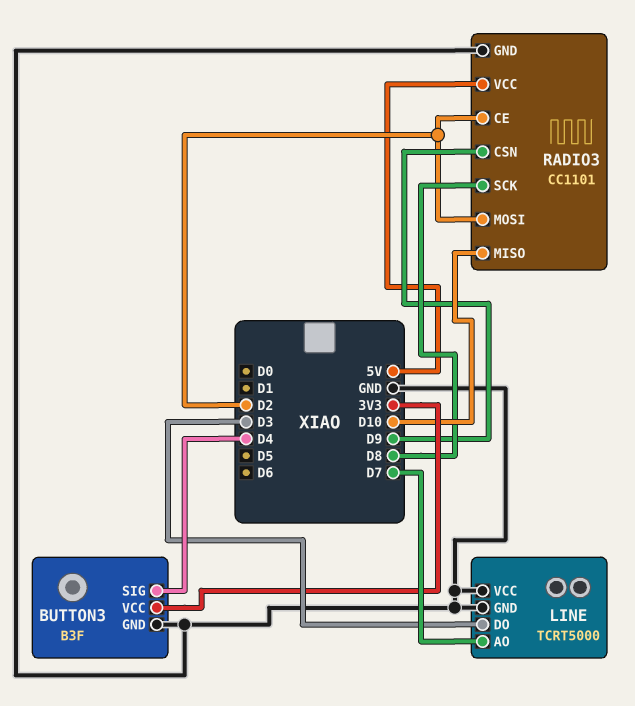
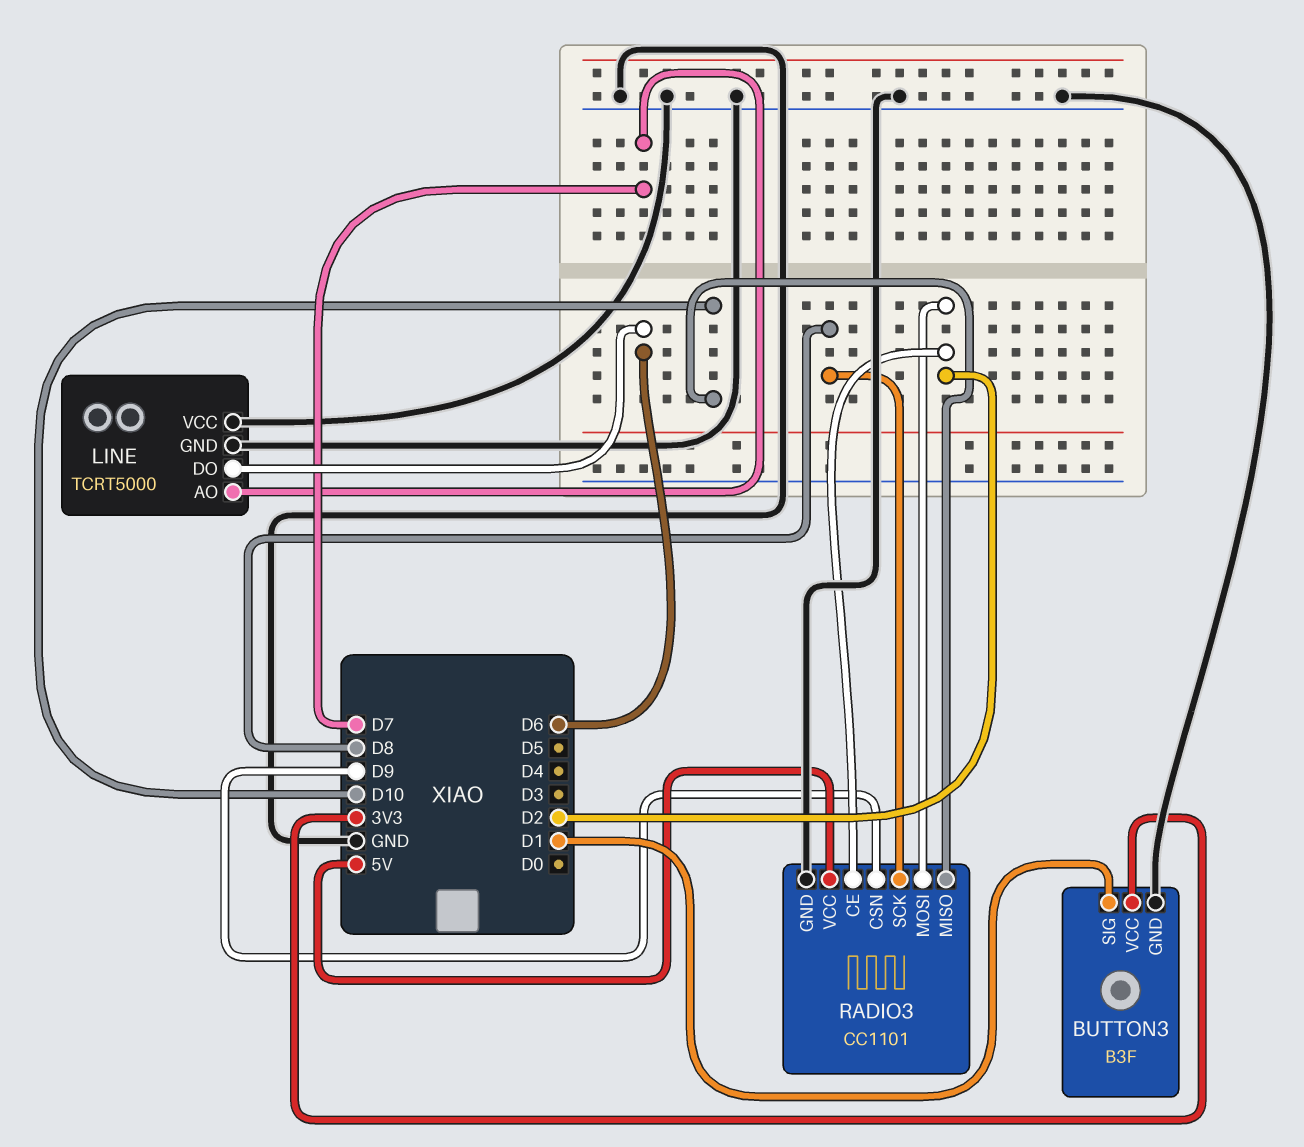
BUTTON3 pin SIG: D4 -> D1
LINE pin DO: D3 -> D6

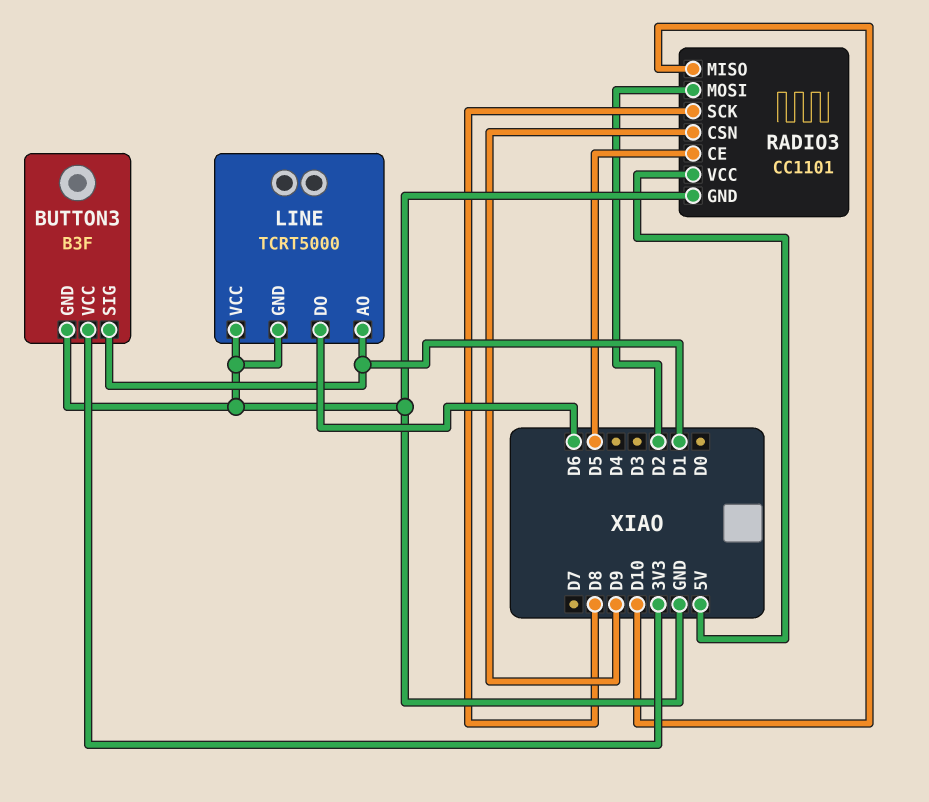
LINE pin AO: D7 -> D1
RADIO3 pin CE: D2 -> D5

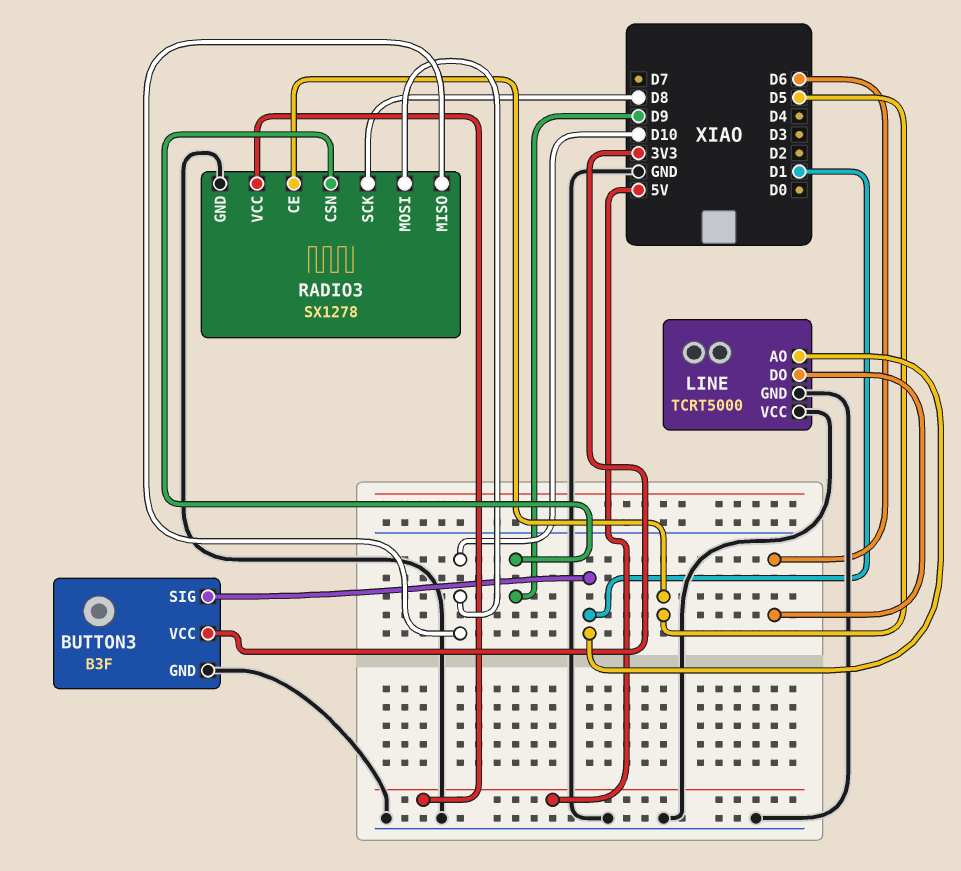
RADIO3: CC1101 -> SX1278
RADIO3 pin MOSI: D2 -> D10

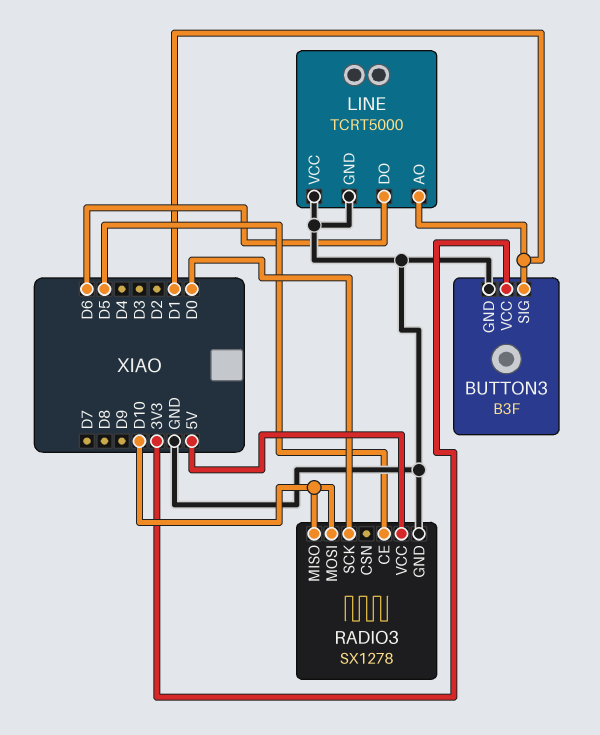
RADIO3 pin CSN: D9 -> none
RADIO3 pin SCK: D8 -> D0

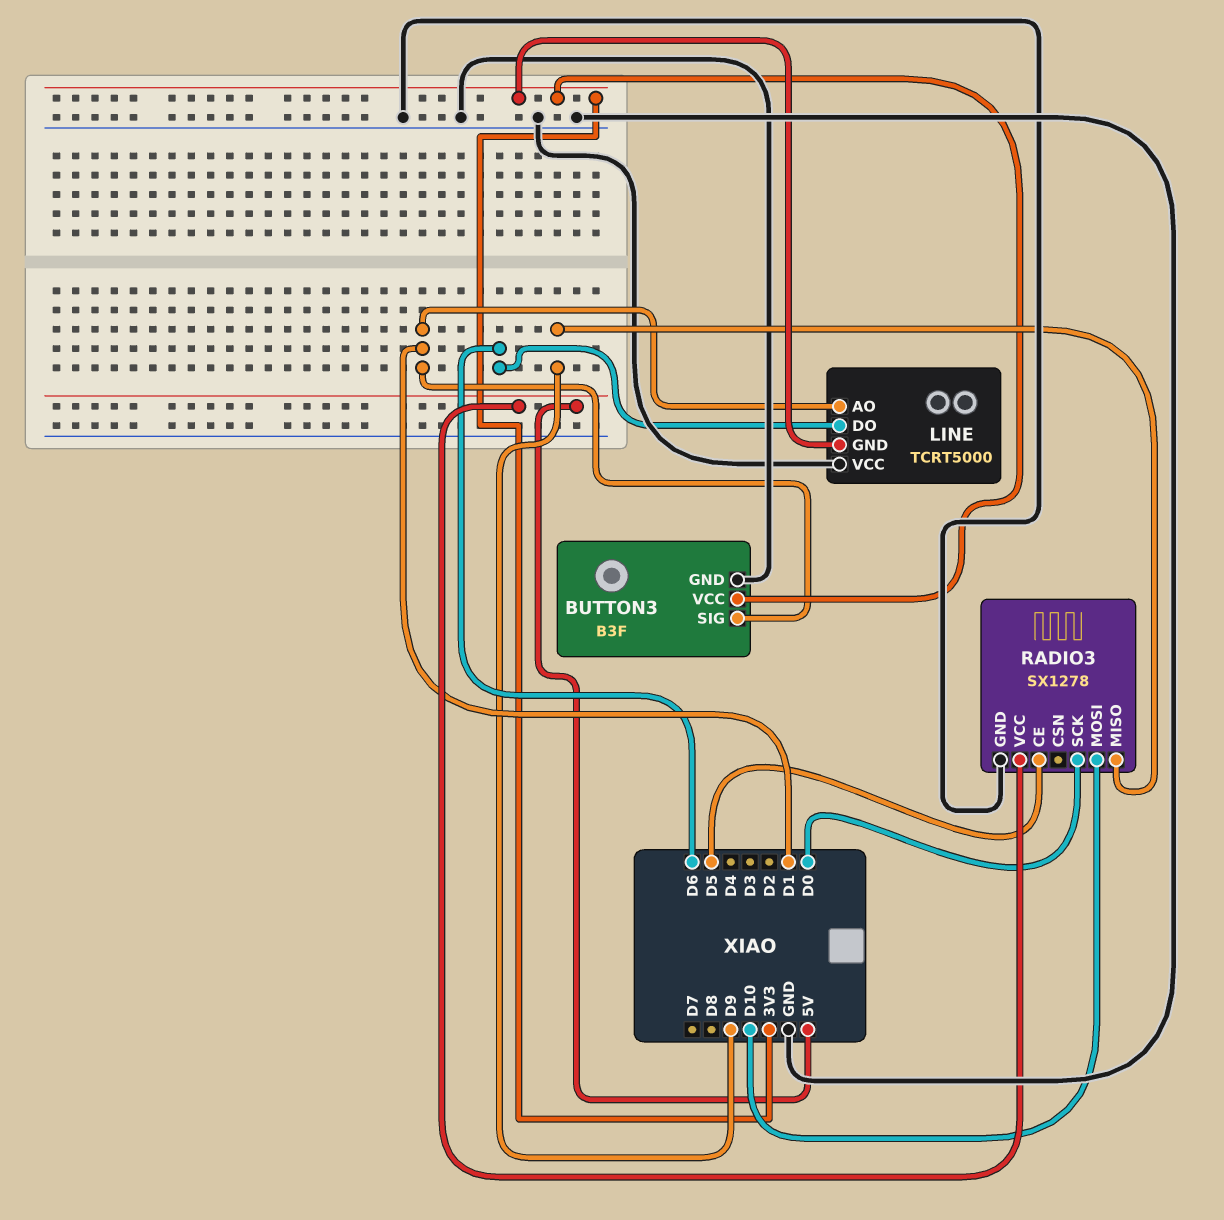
LINE pin GND: GND -> 3V3
RADIO3 pin MISO: D10 -> D9

